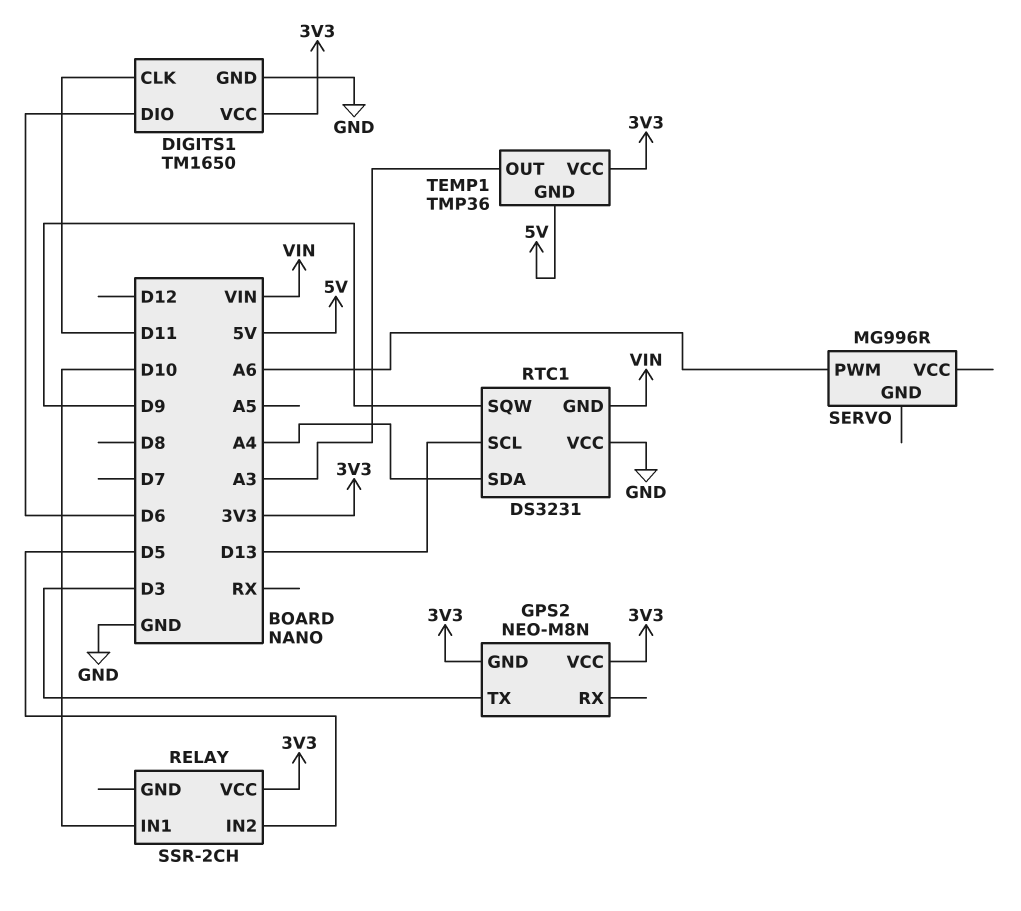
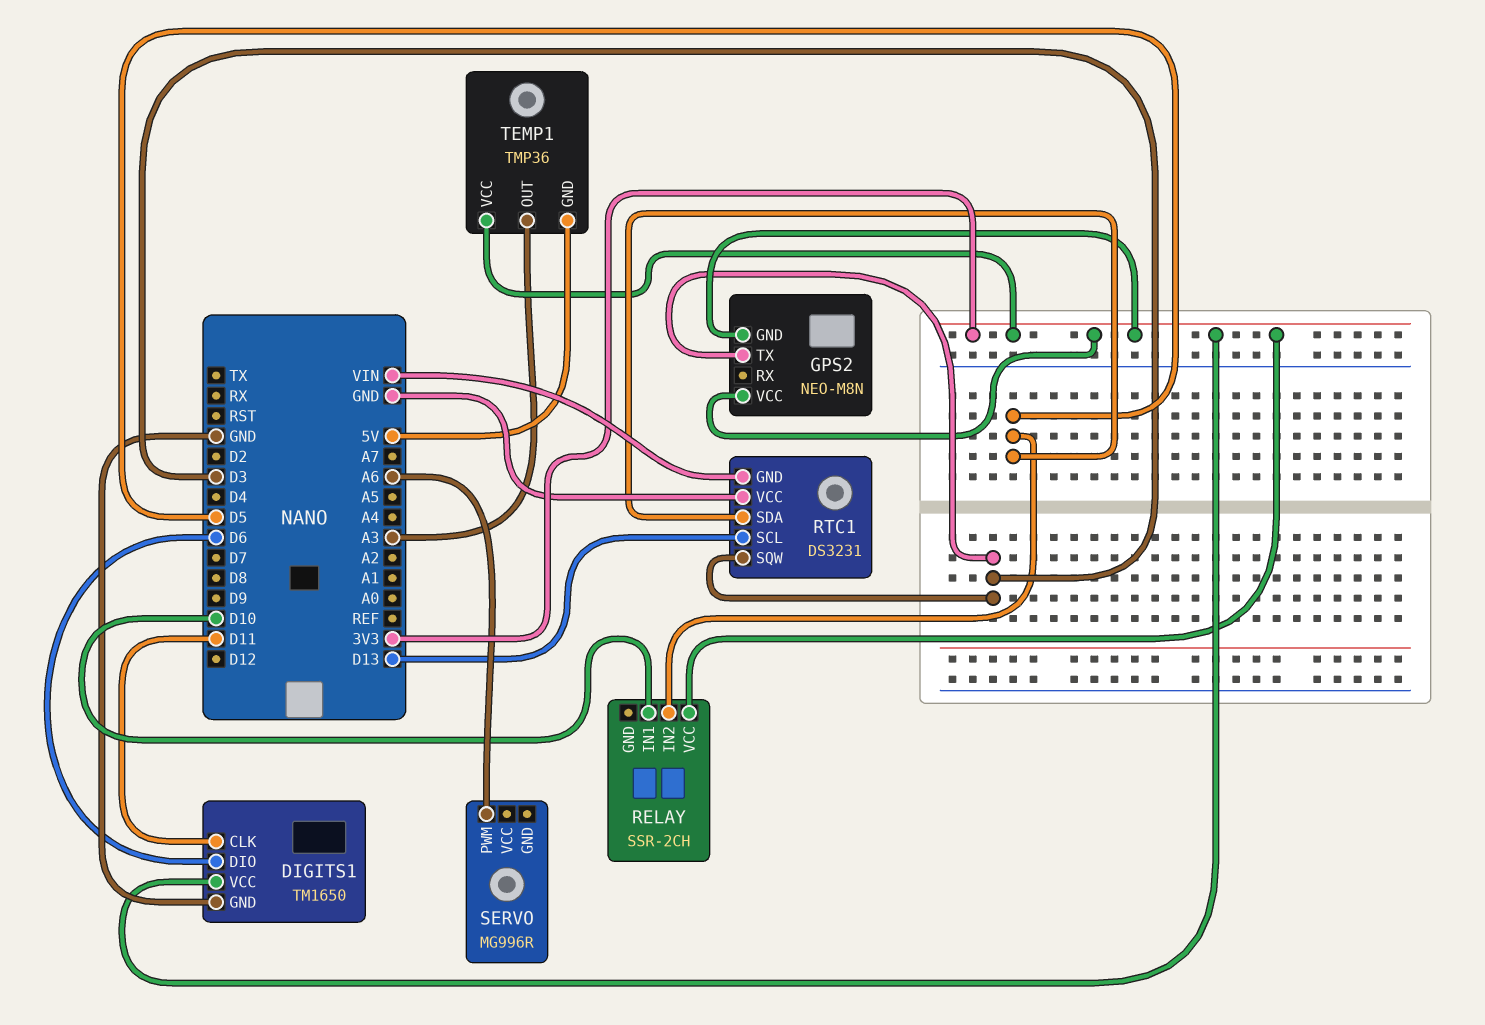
RTC1 pin SDA: A4 -> D5
RTC1 pin SQW: D9 -> D3

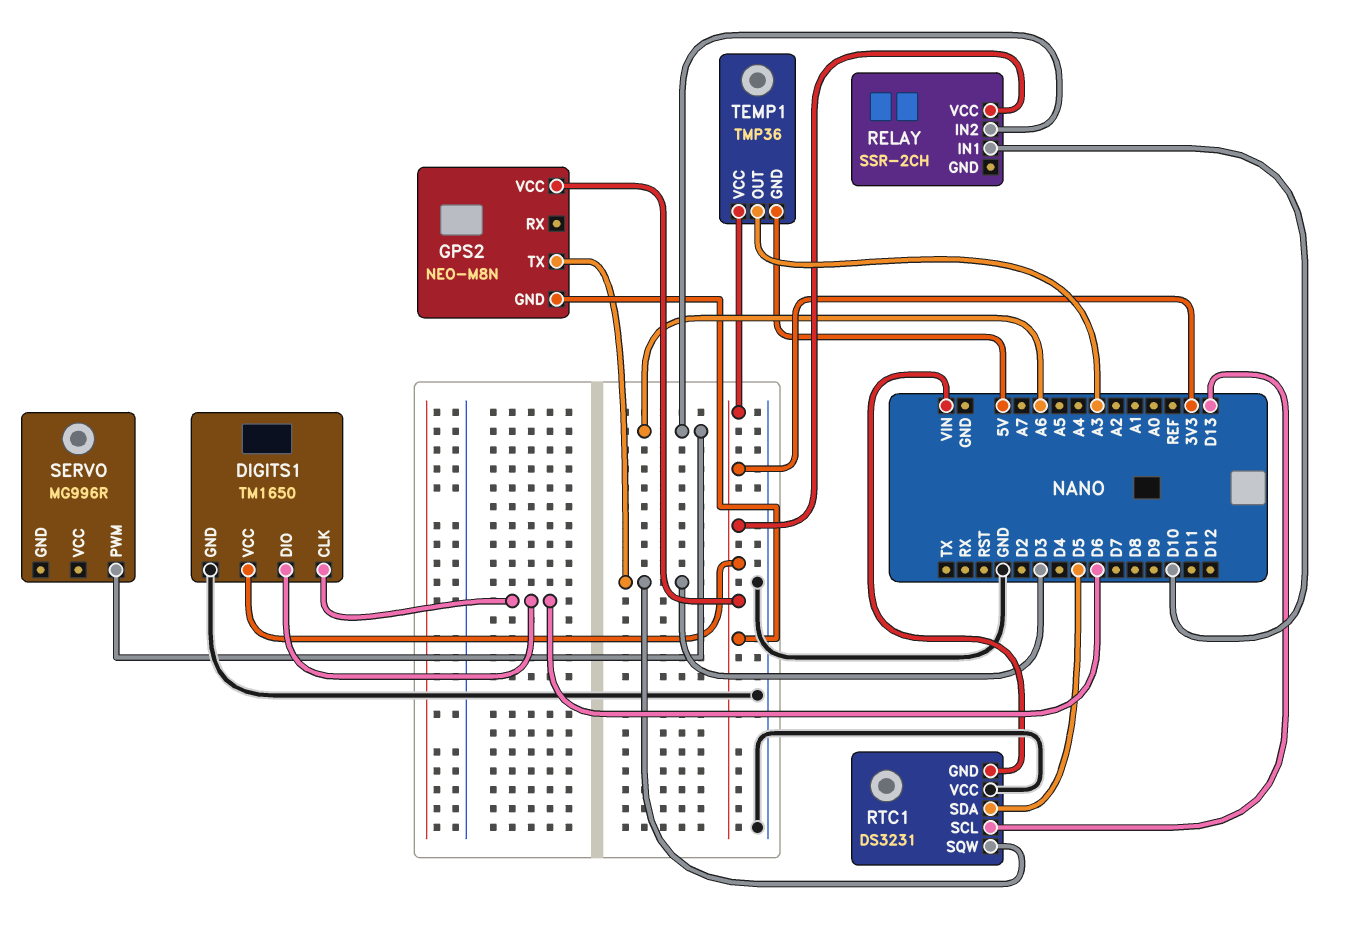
DIGITS1 pin CLK: D11 -> D6
RELAY pin IN2: D5 -> A6

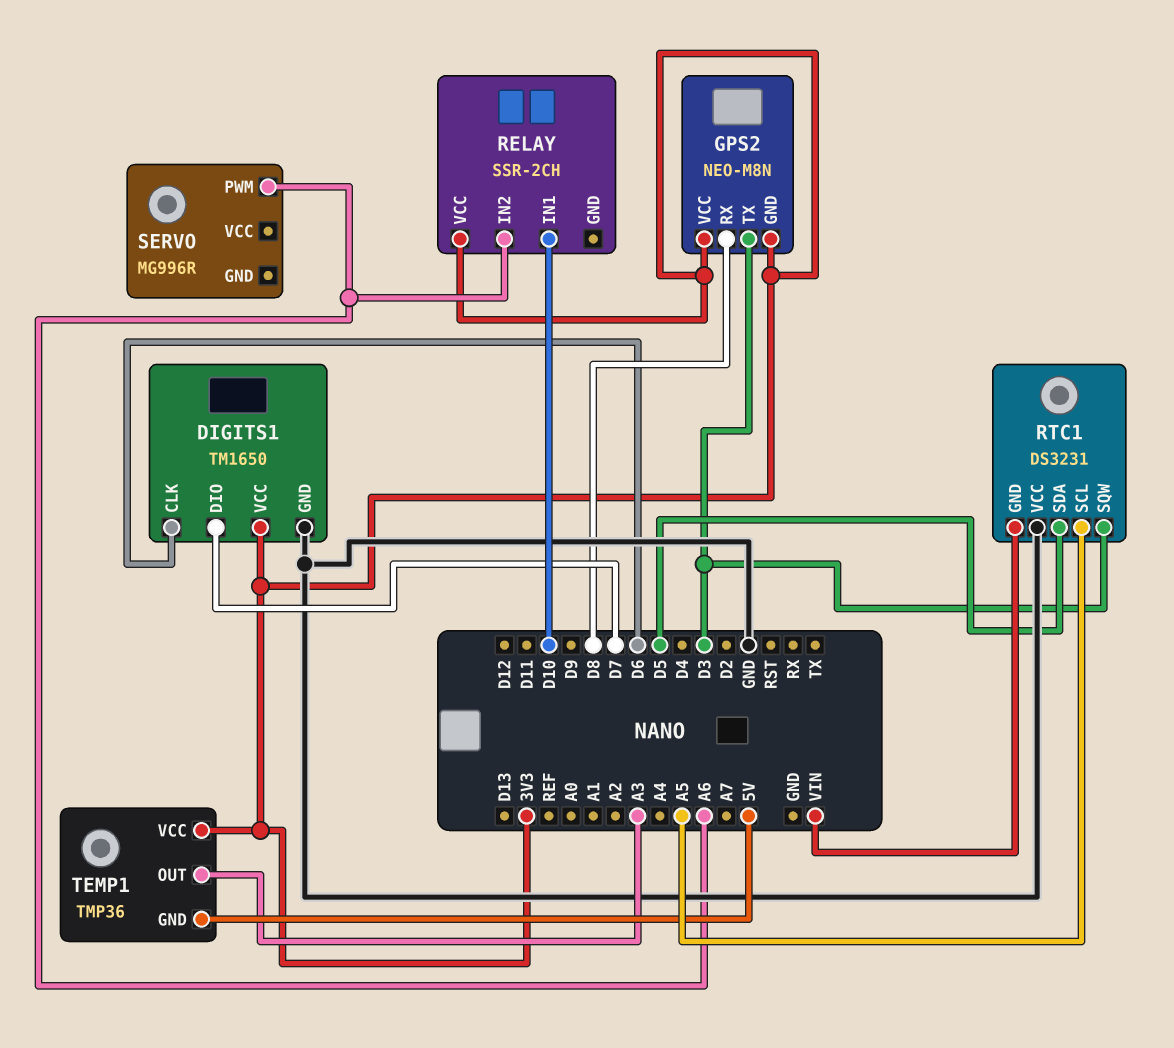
DIGITS1 pin DIO: D6 -> D7
GPS2 pin RX: none -> D8
RTC1 pin SCL: D13 -> A5

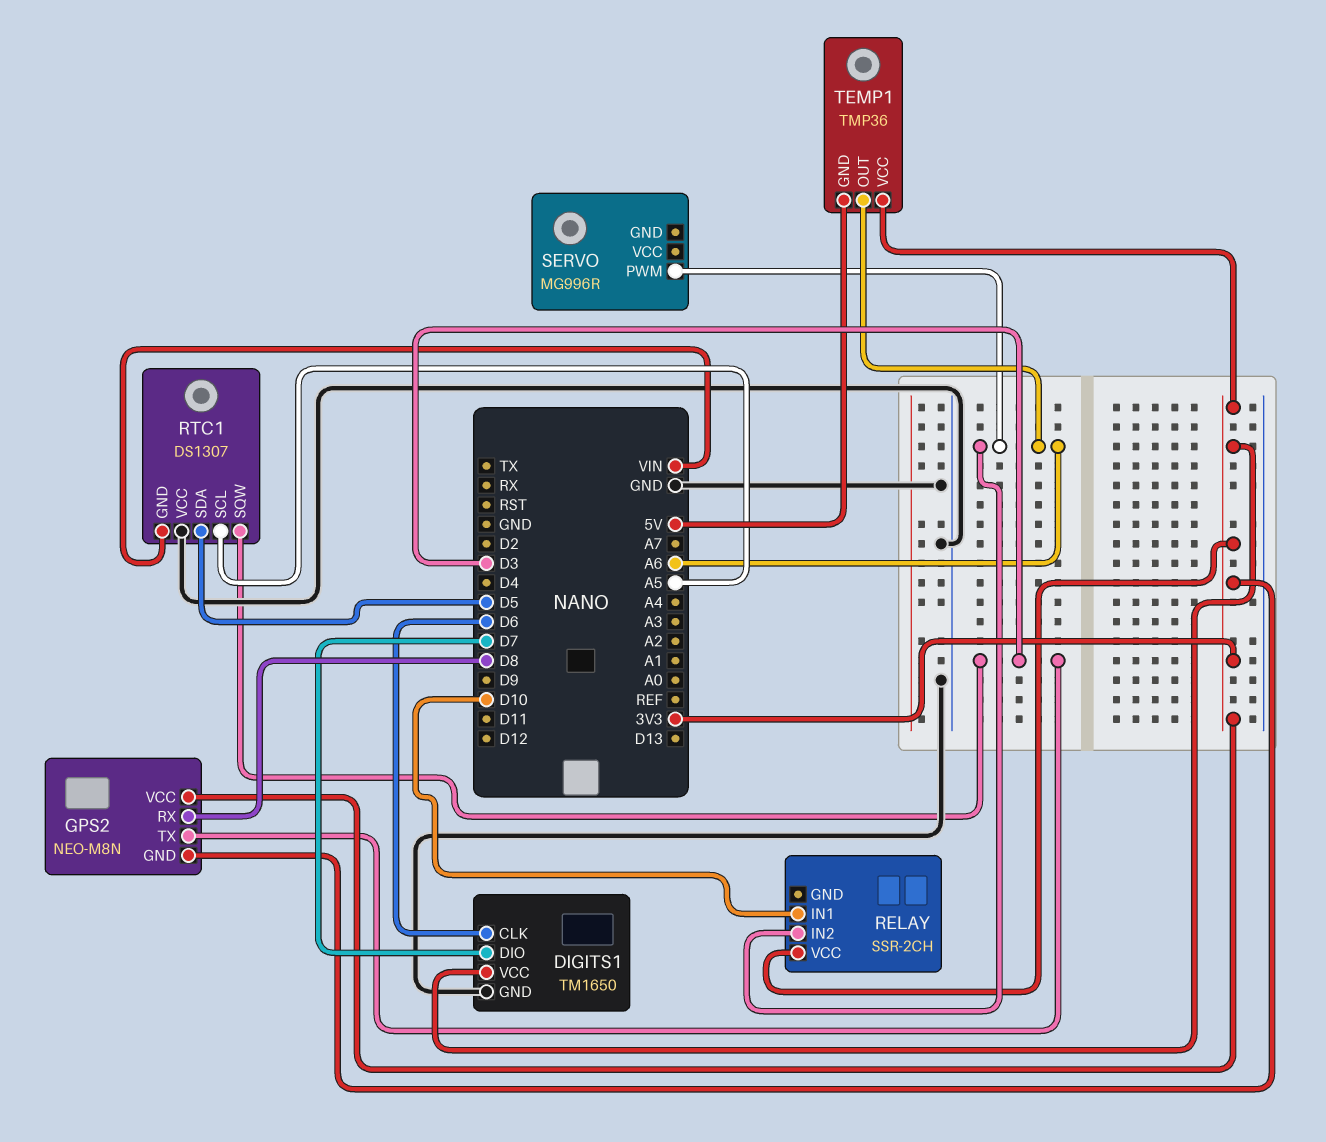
RTC1: DS3231 -> DS1307
TEMP1 pin OUT: A3 -> A6

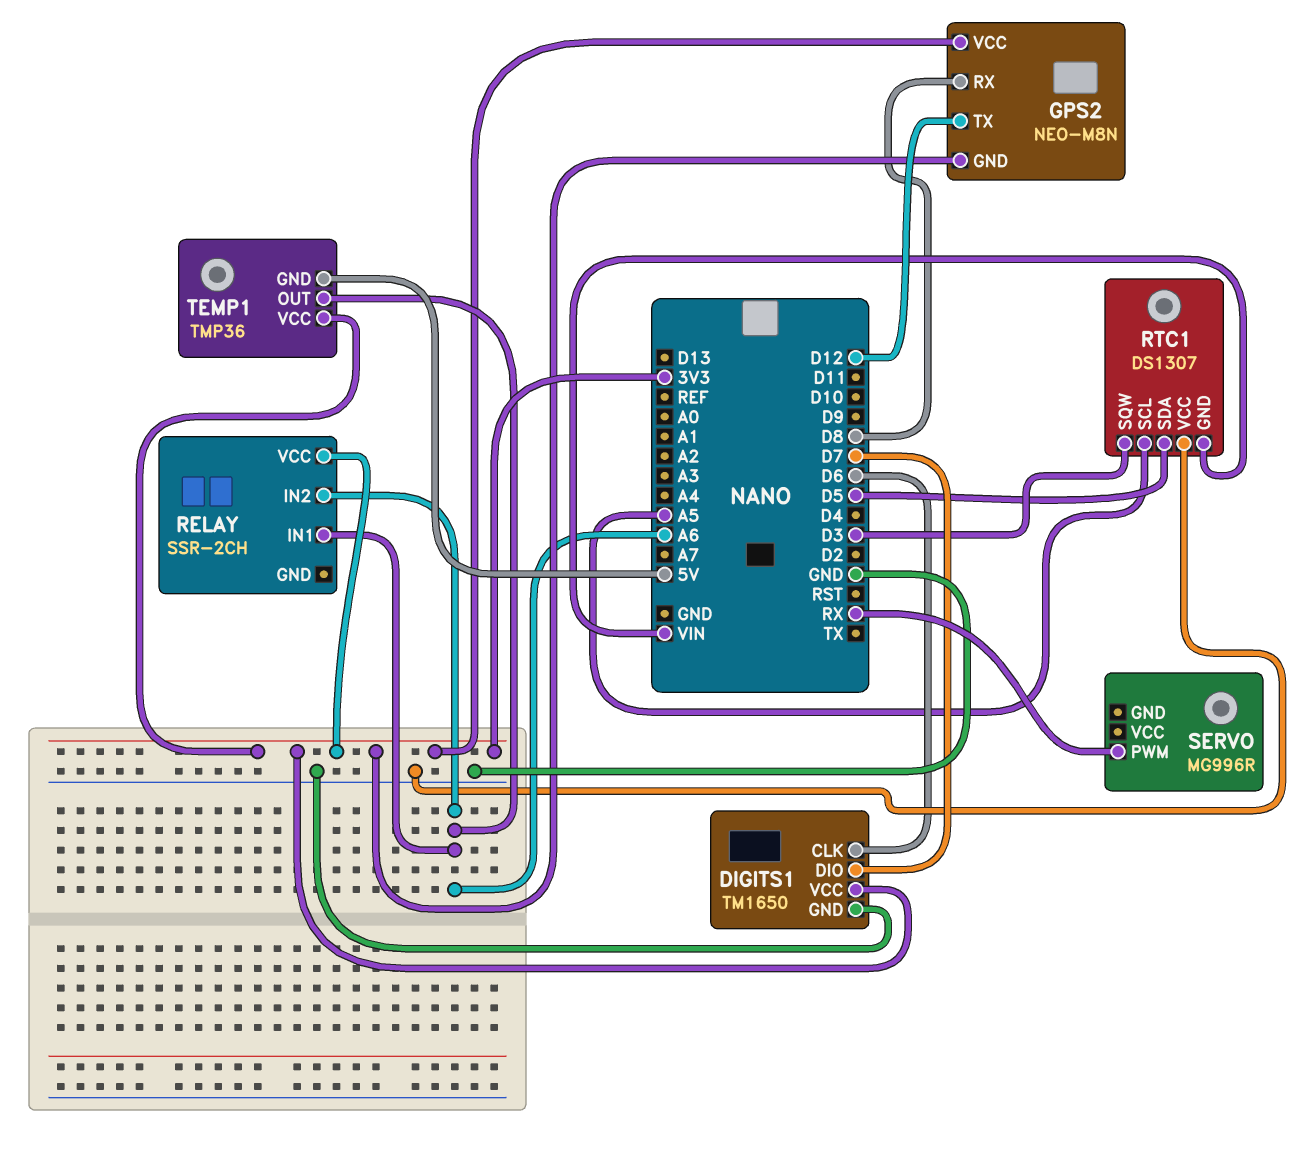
GPS2 pin TX: D3 -> D12
RELAY pin IN1: D10 -> A6
SERVO pin PWM: A6 -> RX

